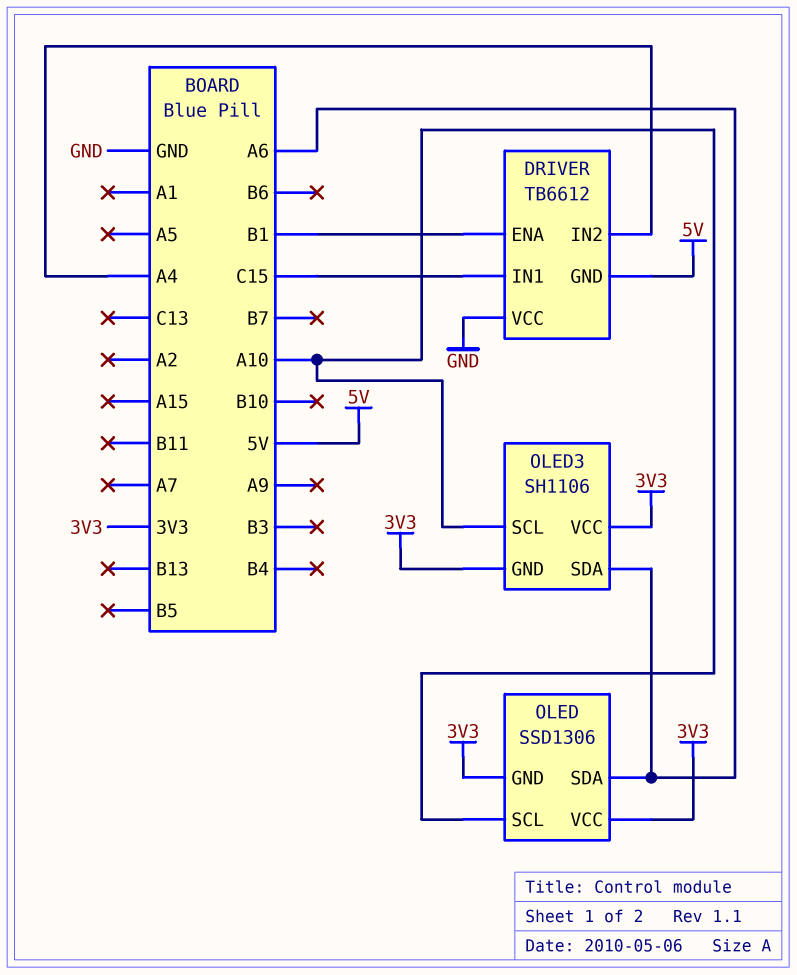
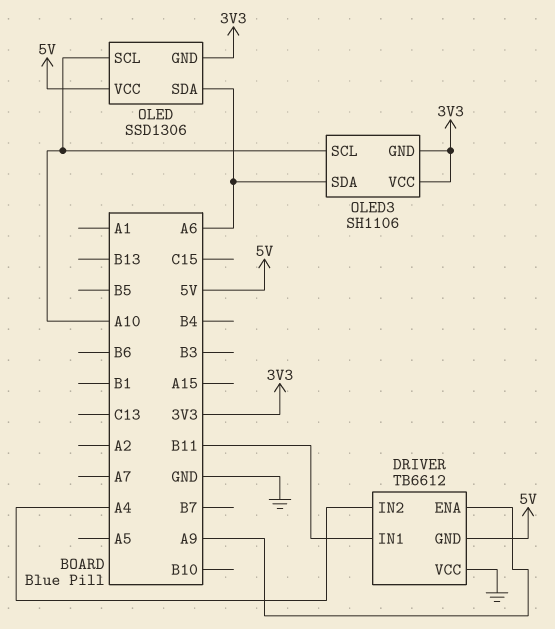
DRIVER pin ENA: B1 -> A9
DRIVER pin IN1: C15 -> B11
OLED pin VCC: 3V3 -> 5V

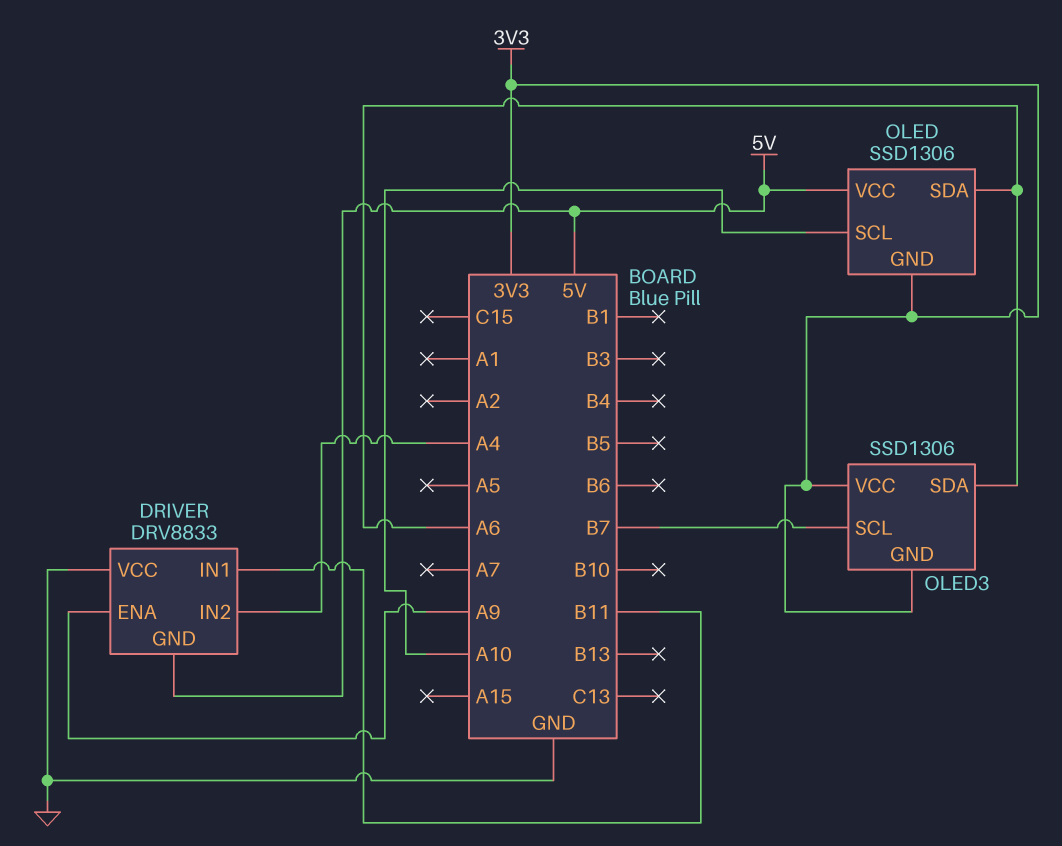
DRIVER: TB6612 -> DRV8833
OLED3: SH1106 -> SSD1306
OLED3 pin SCL: A10 -> B7

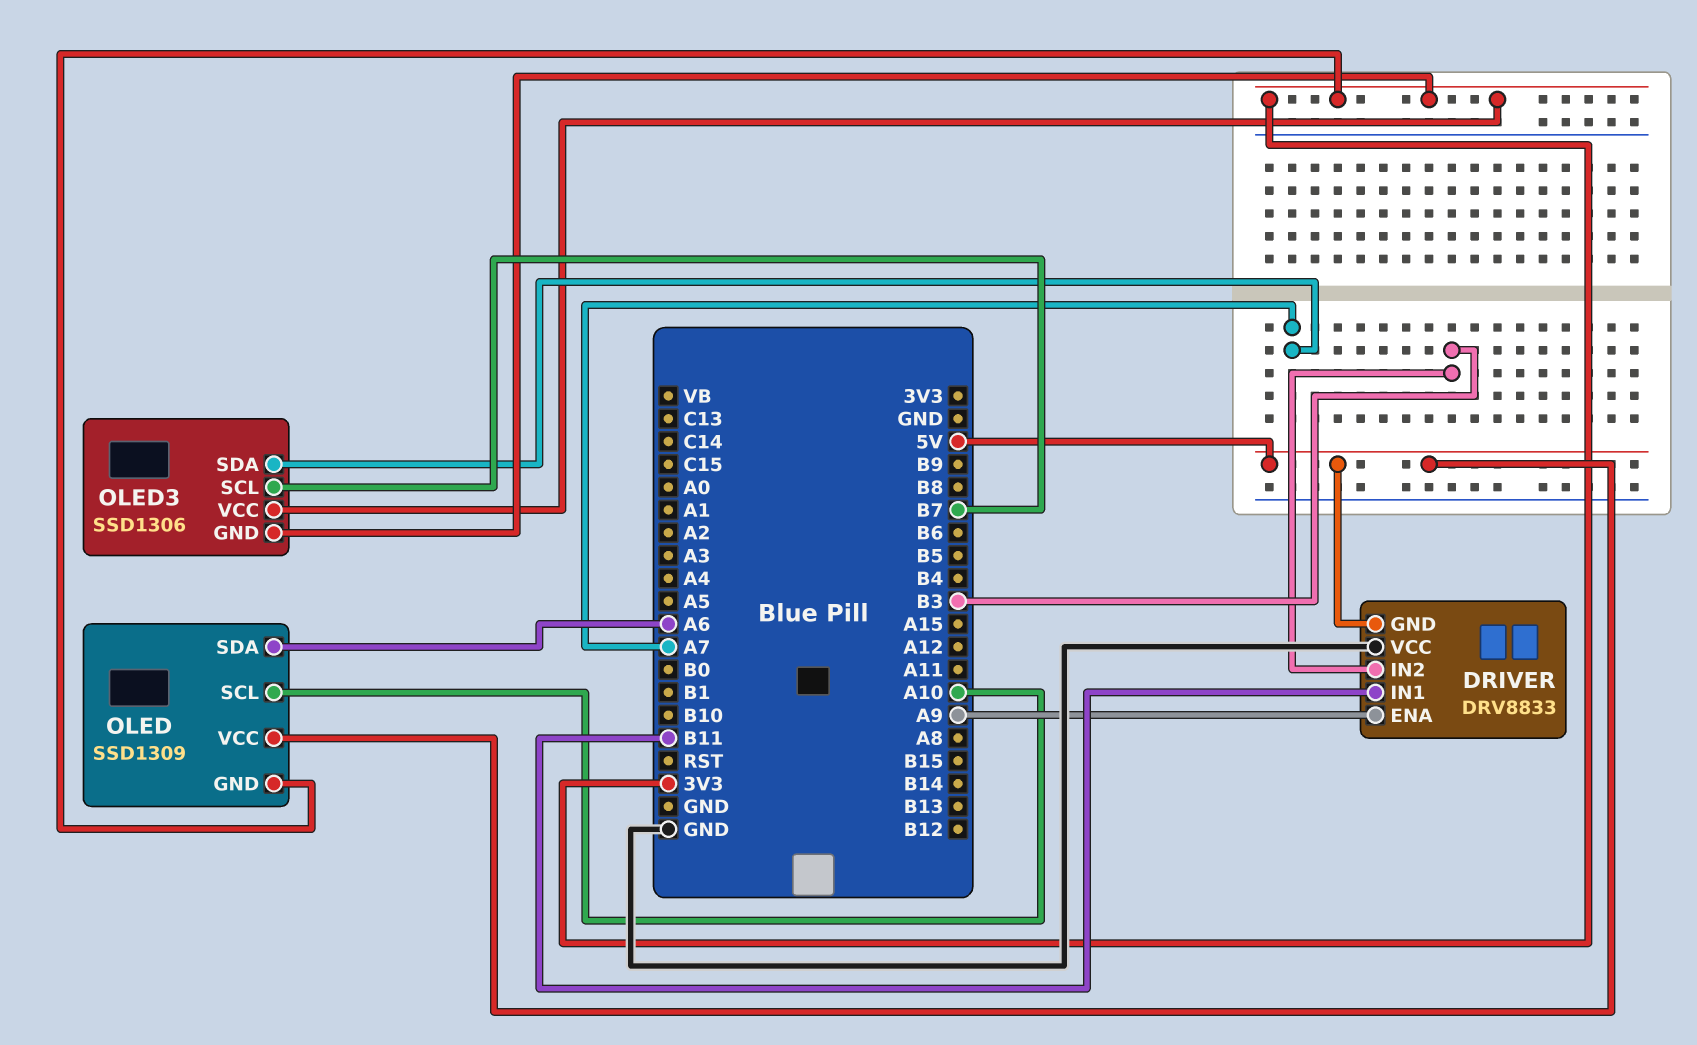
DRIVER pin IN2: A4 -> B3
OLED: SSD1306 -> SSD1309
OLED3 pin SDA: A6 -> A7

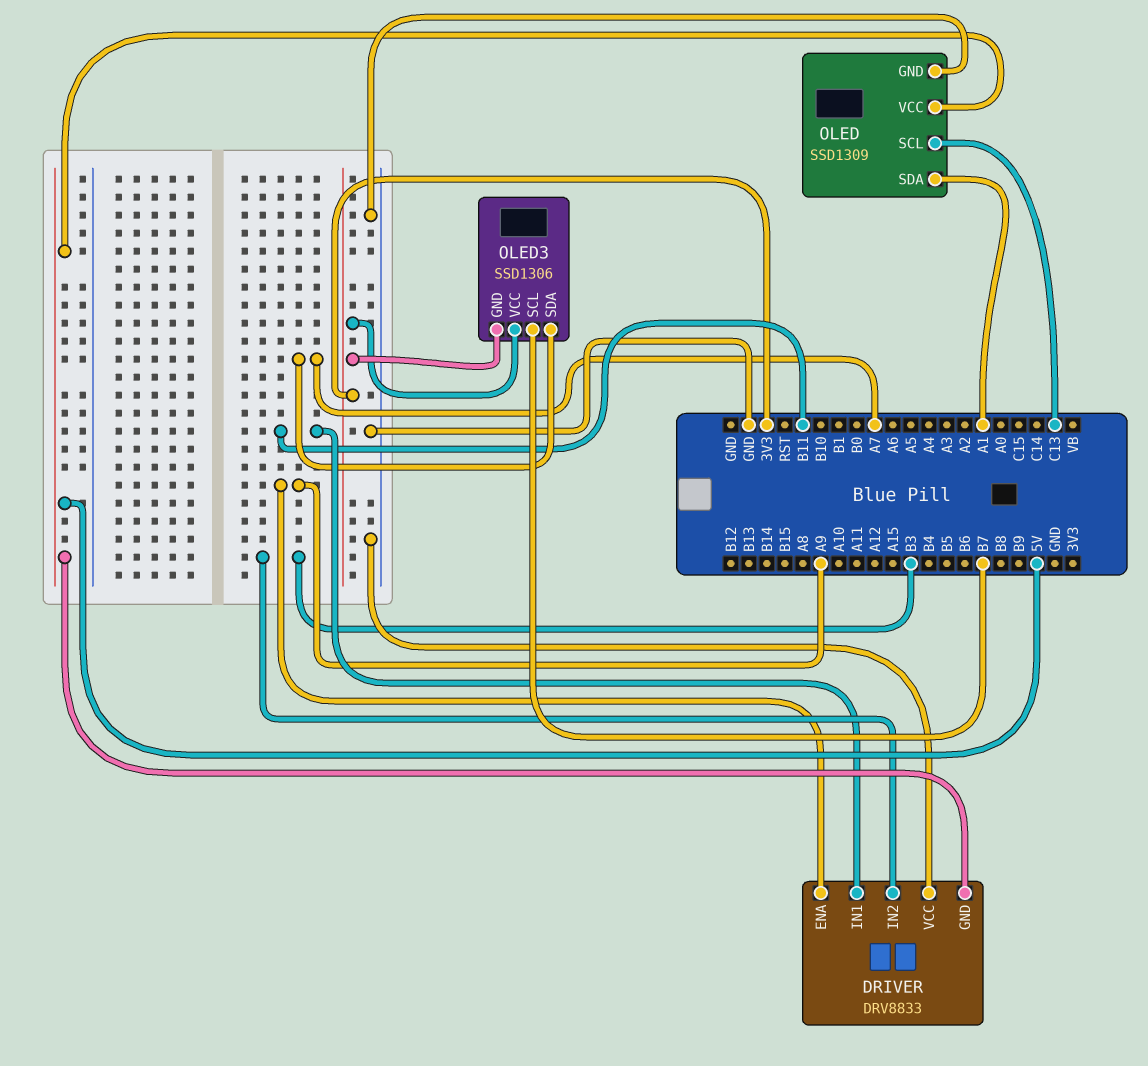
OLED pin GND: 3V3 -> GND
OLED pin SCL: A10 -> C13
OLED pin SDA: A6 -> A1

